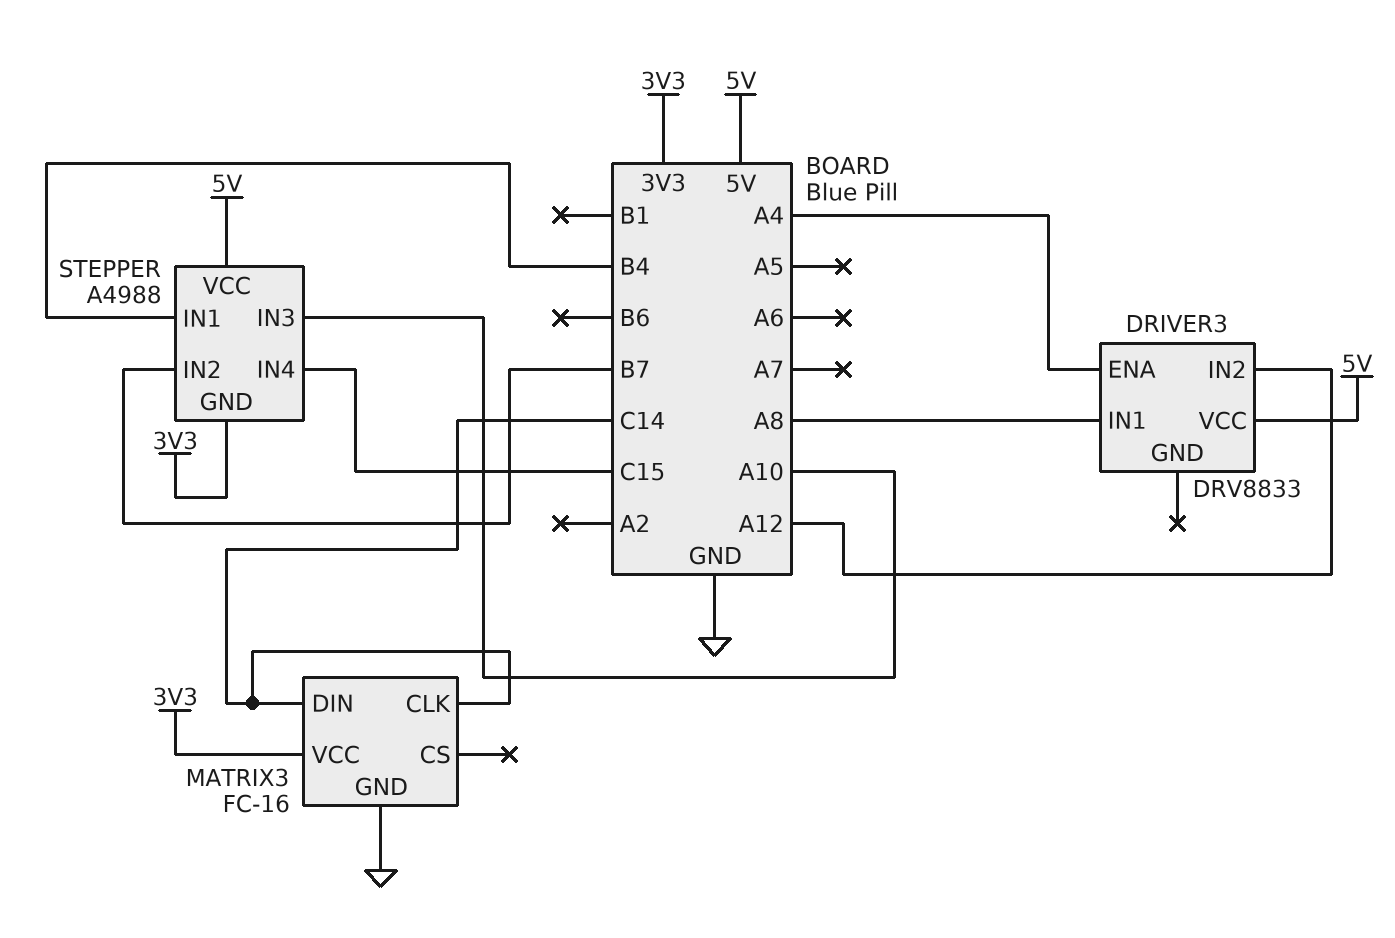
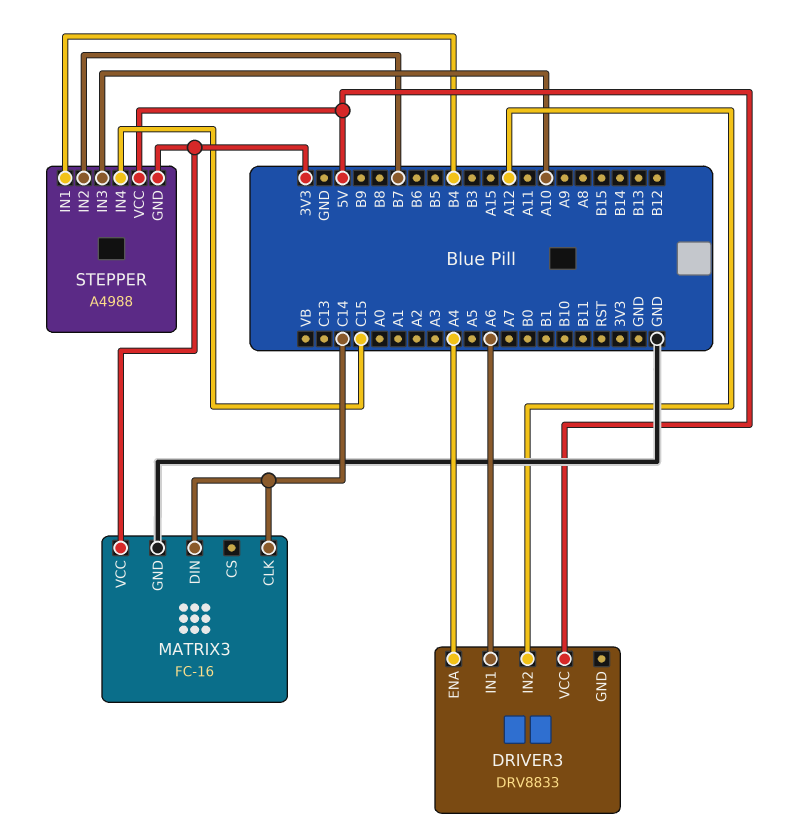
DRIVER3 pin IN1: A8 -> A6

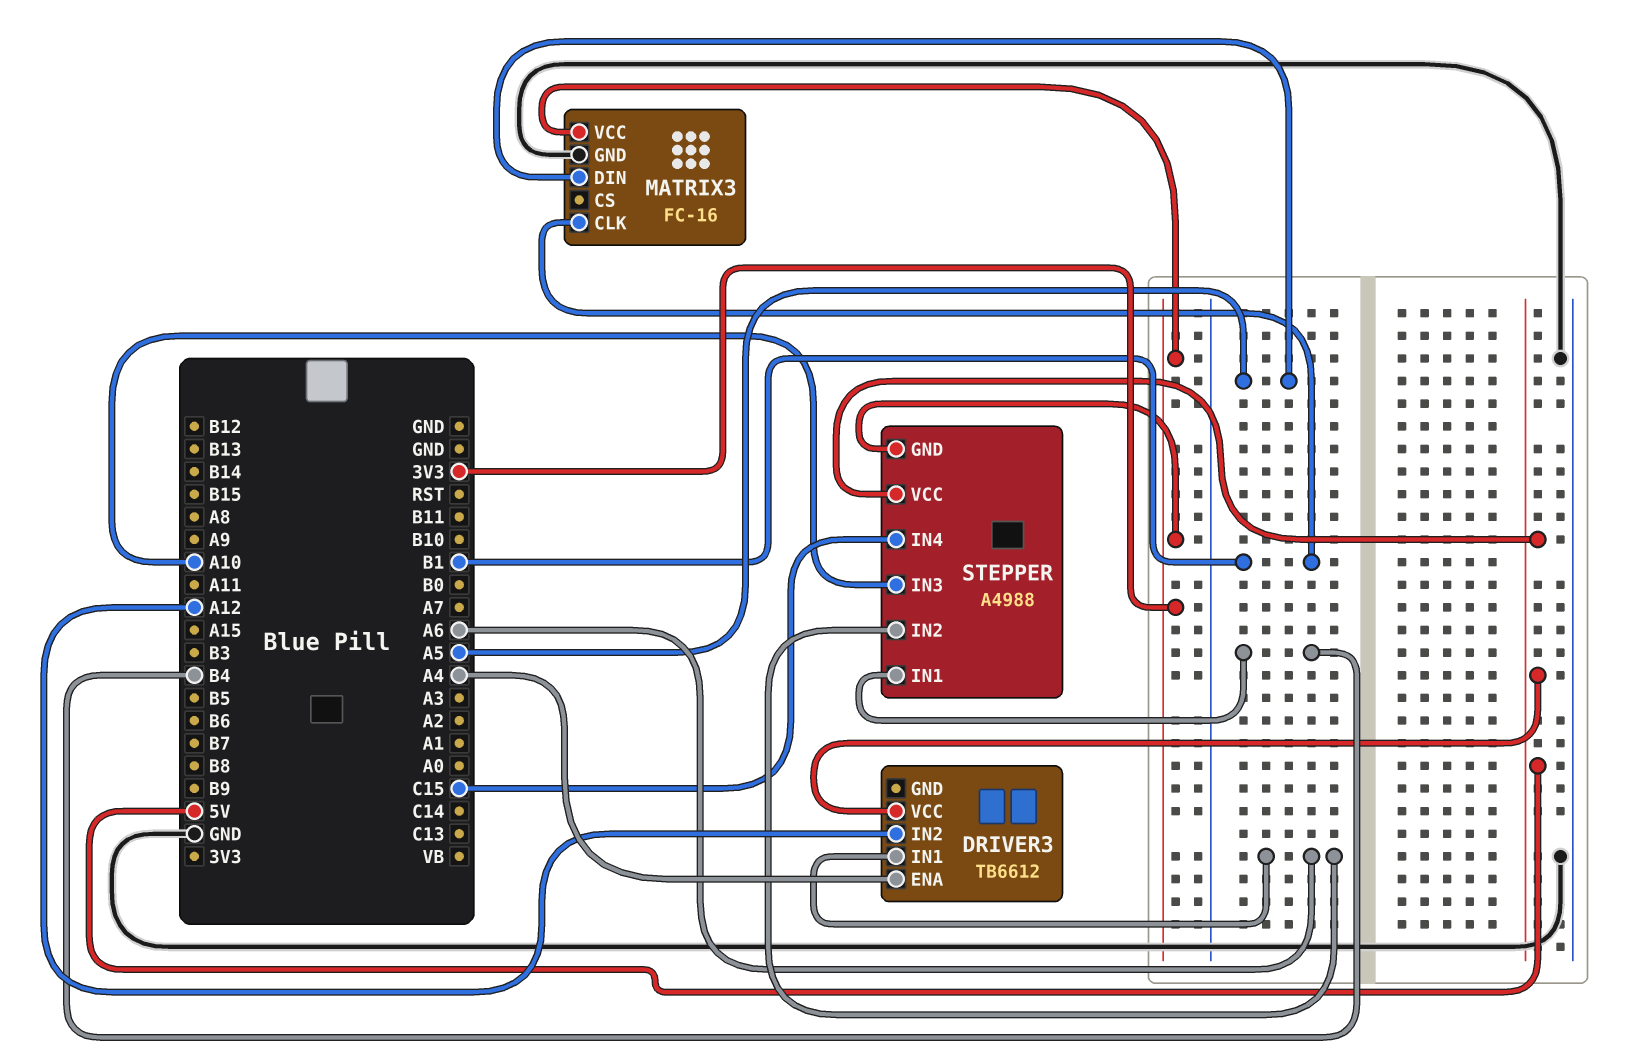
DRIVER3: DRV8833 -> TB6612
MATRIX3 pin CLK: C14 -> B1
MATRIX3 pin DIN: C14 -> A5
STEPPER pin IN2: B7 -> A6

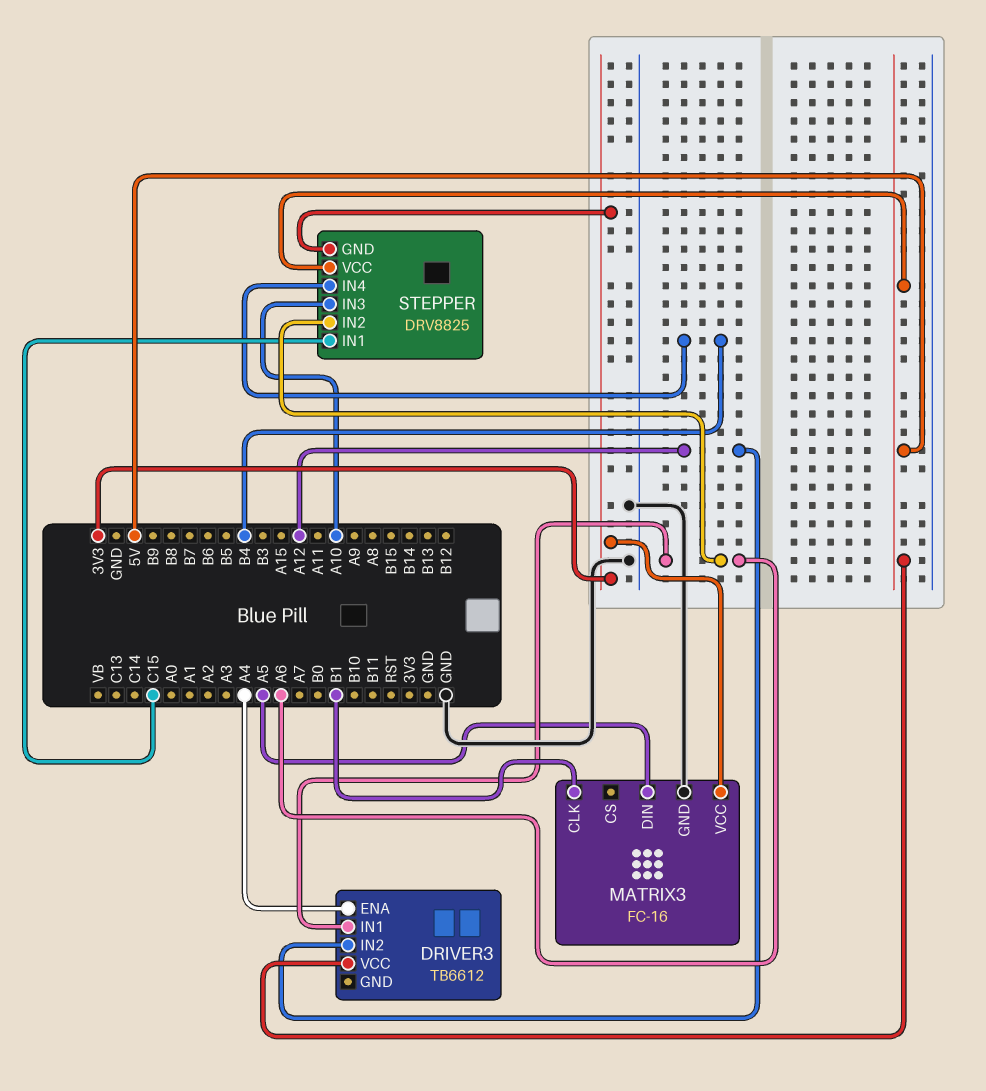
STEPPER: A4988 -> DRV8825
STEPPER pin IN1: B4 -> C15
STEPPER pin IN4: C15 -> B4

